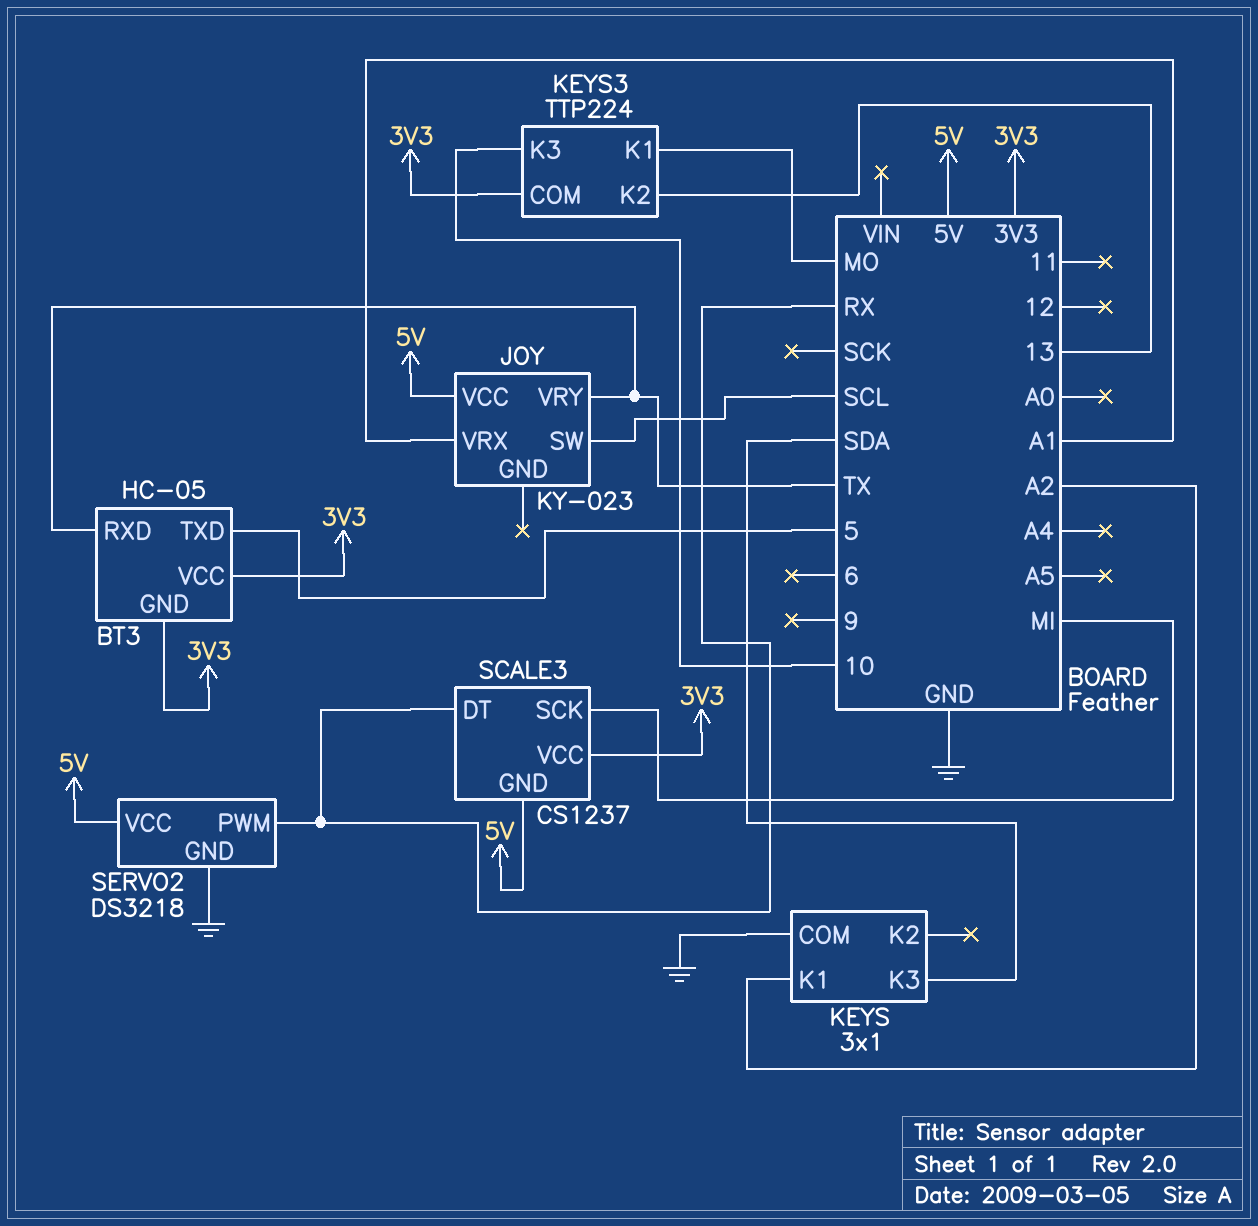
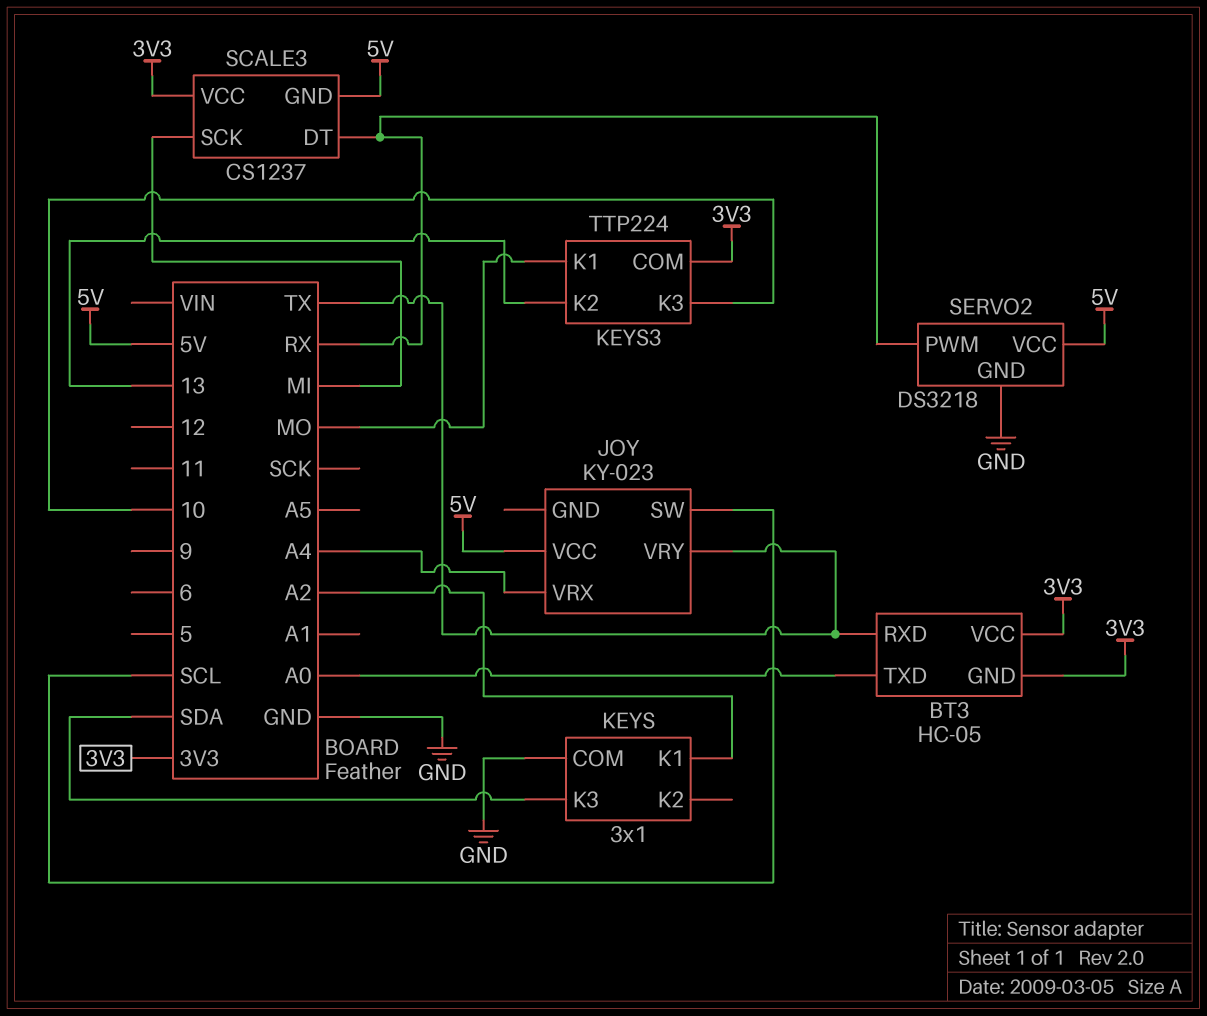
BT3 pin TXD: 5 -> A0
JOY pin VRX: A1 -> A4

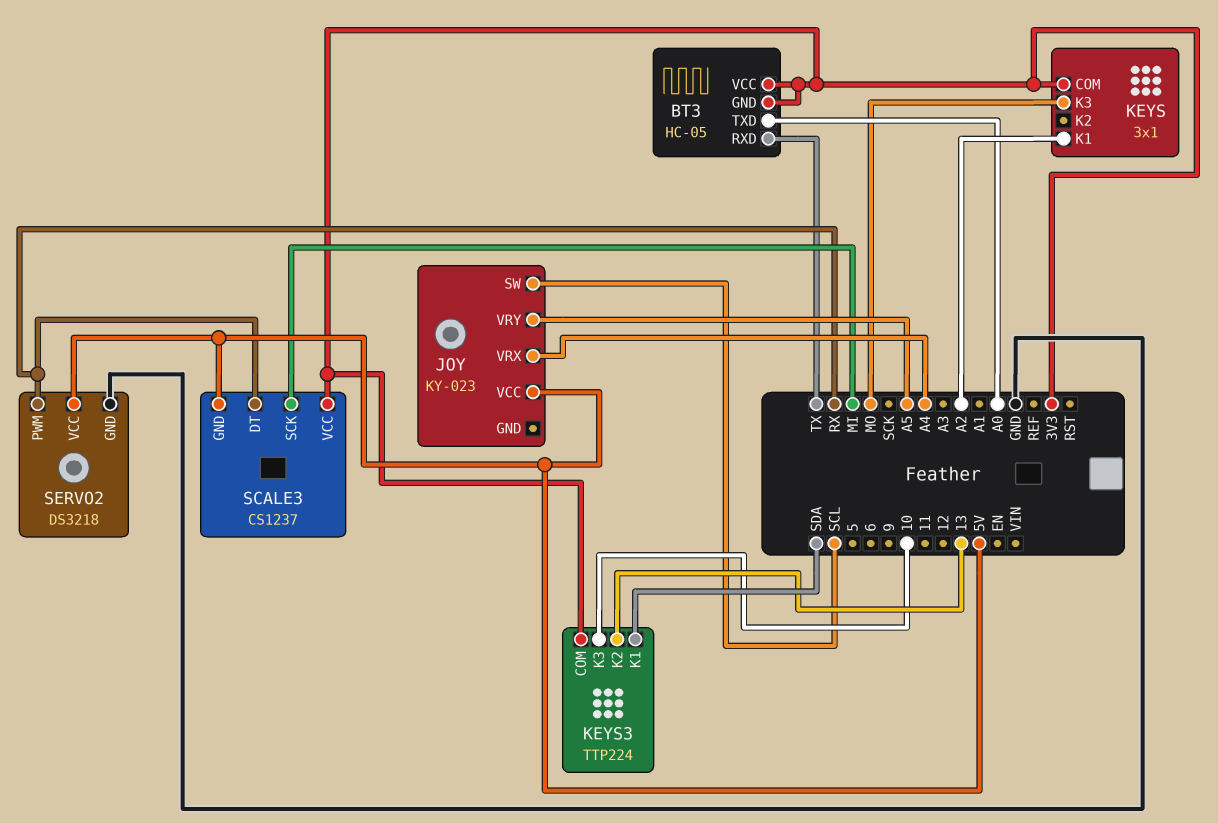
JOY pin VRY: TX -> A5
KEYS pin COM: GND -> 3V3
KEYS pin K3: SDA -> MO
KEYS3 pin K1: MO -> SDA

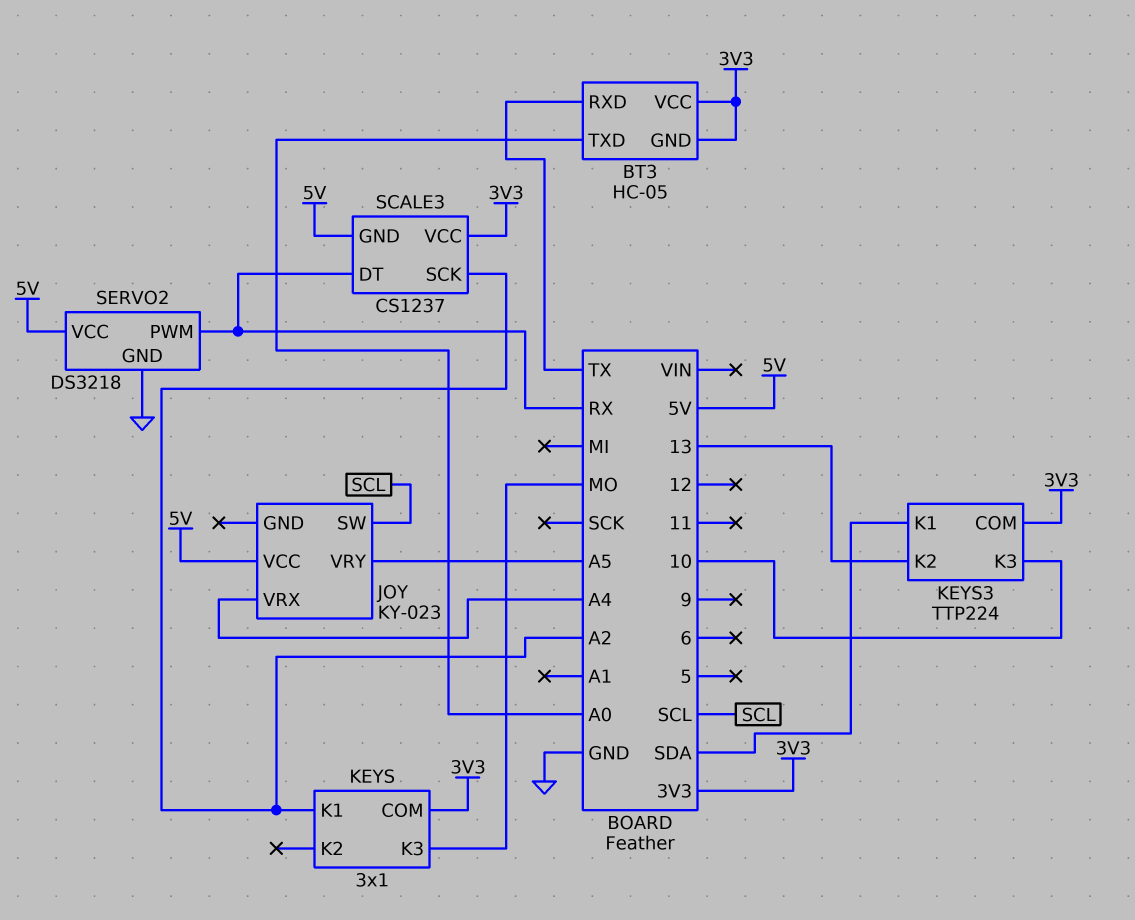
SCALE3 pin SCK: MI -> A2

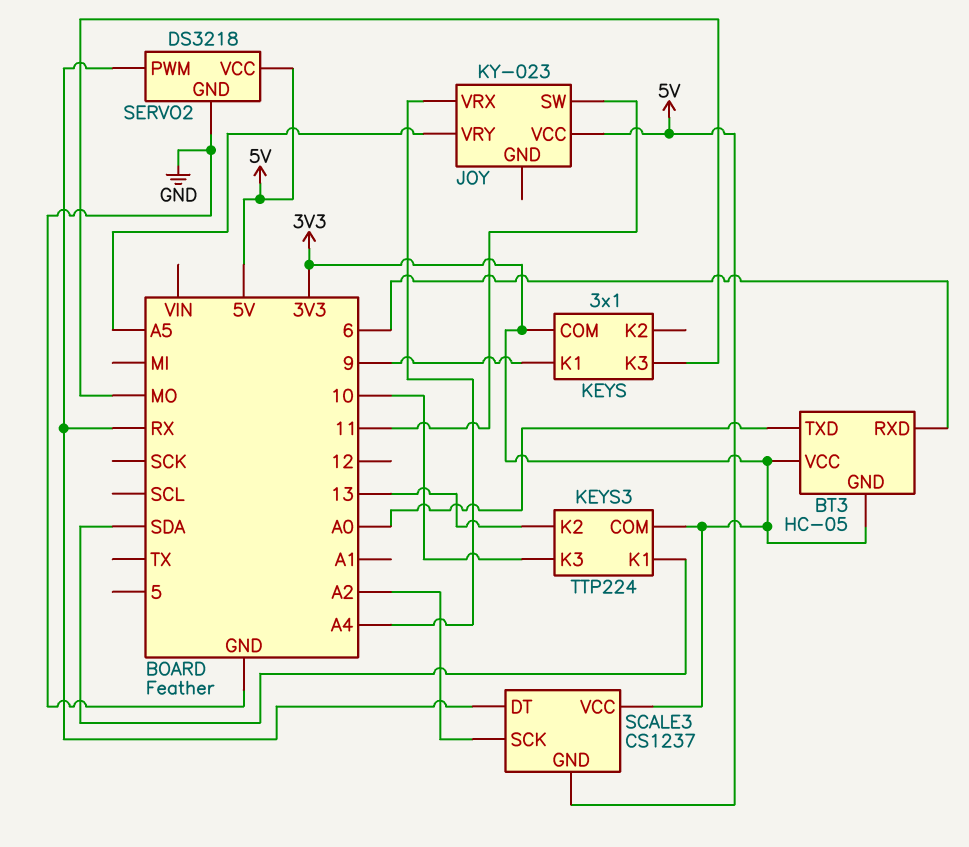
BT3 pin RXD: TX -> 6
JOY pin SW: SCL -> 11
KEYS pin K1: A2 -> 9

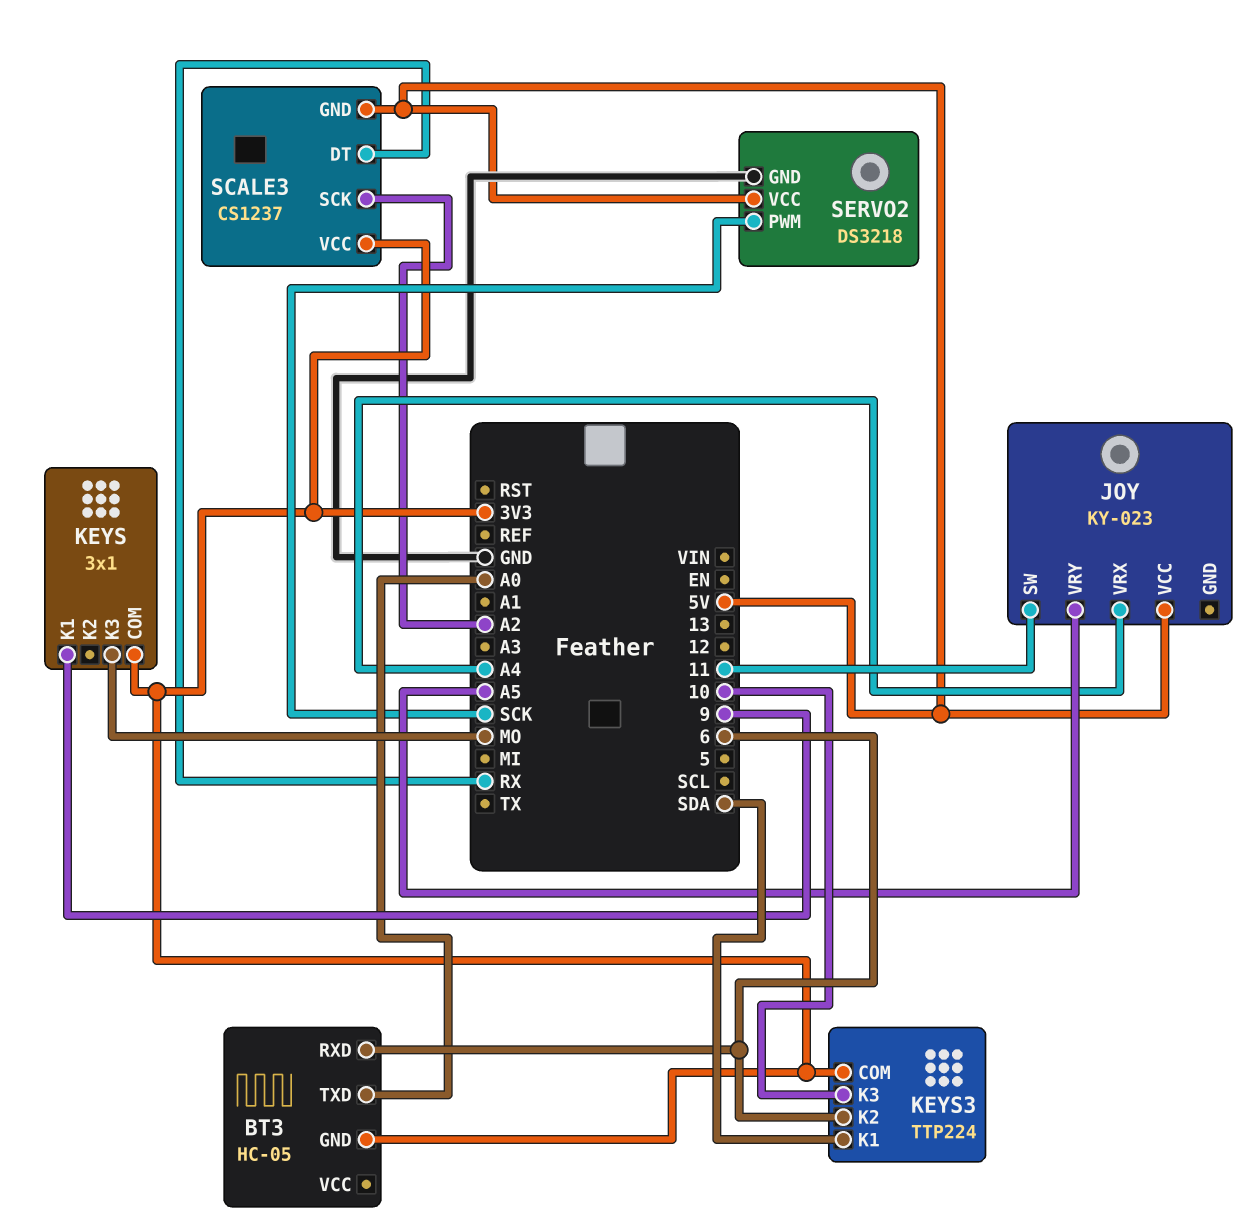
BT3 pin VCC: 3V3 -> none
KEYS3 pin K2: 13 -> 6
SERVO2 pin PWM: RX -> SCK

